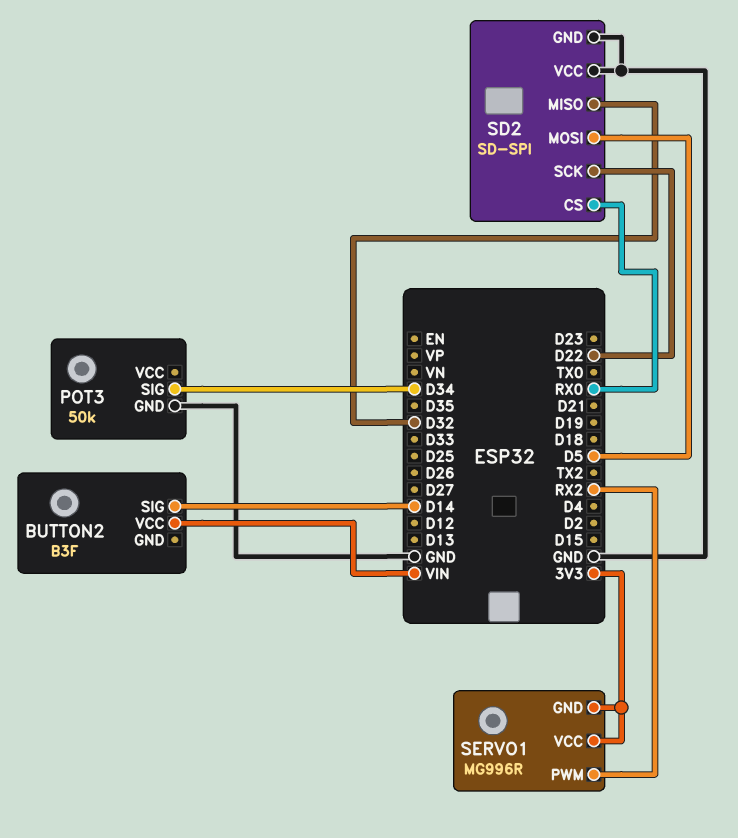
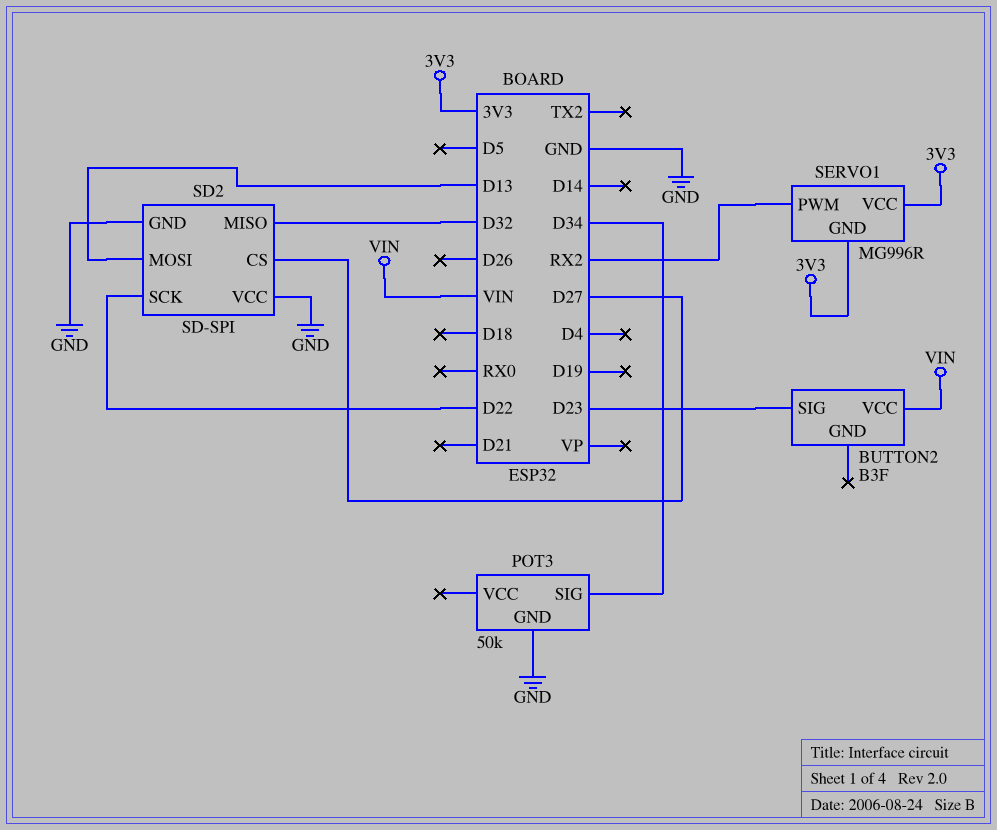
BUTTON2 pin SIG: D14 -> D23
SD2 pin CS: RX0 -> D27
SD2 pin MOSI: D5 -> D13

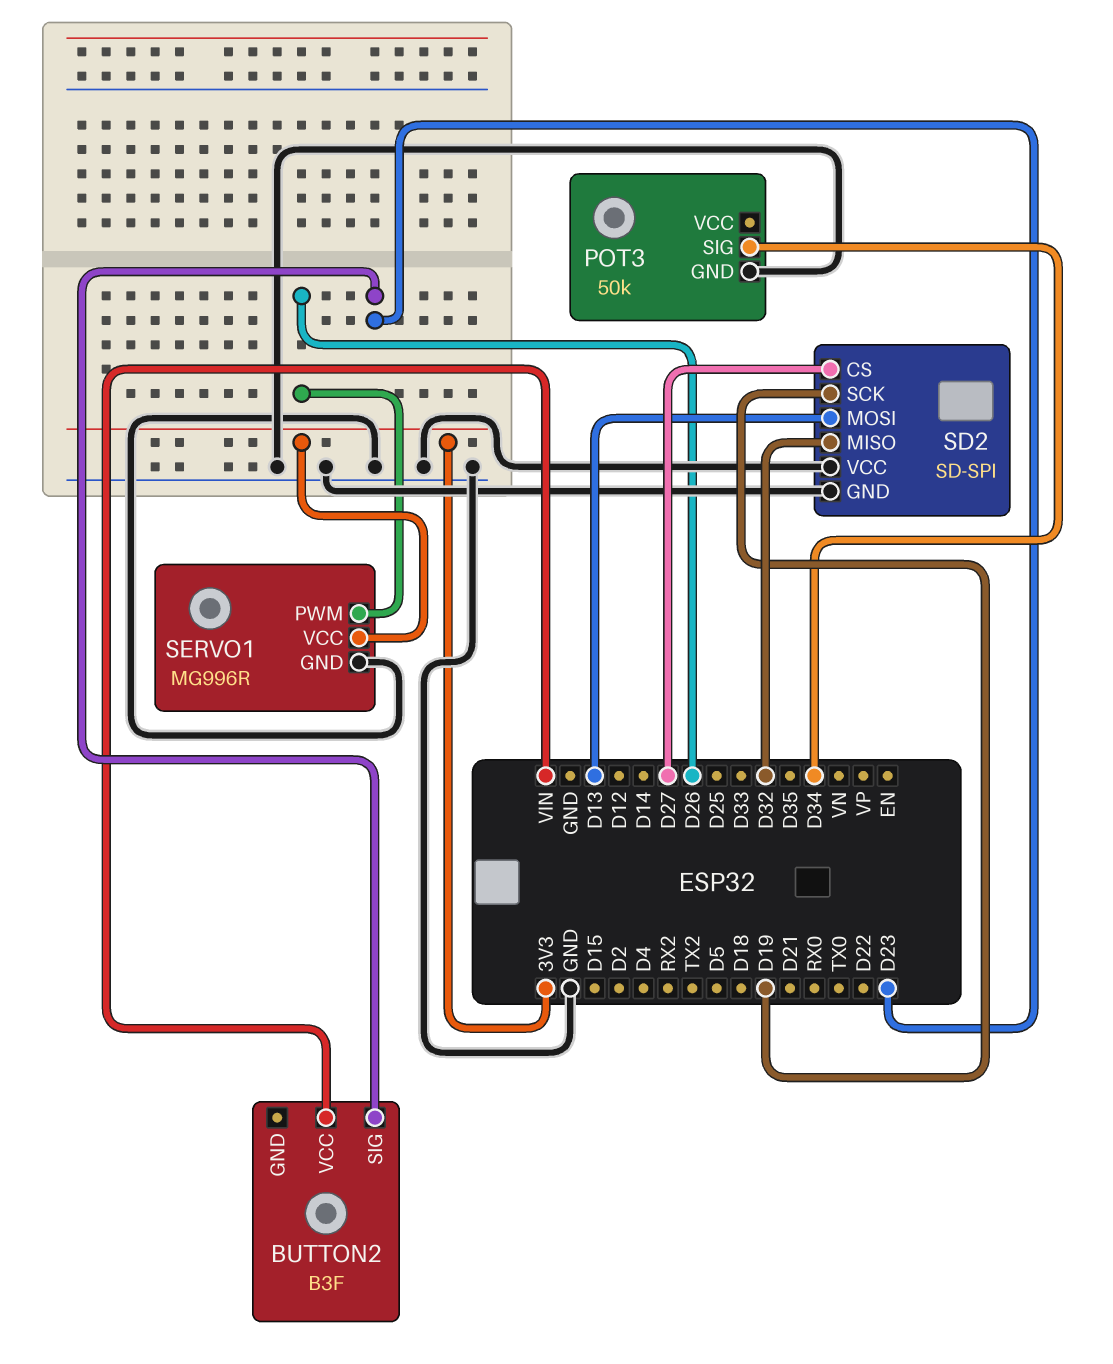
SD2 pin SCK: D22 -> D19
SERVO1 pin GND: 3V3 -> GND
SERVO1 pin PWM: RX2 -> D26

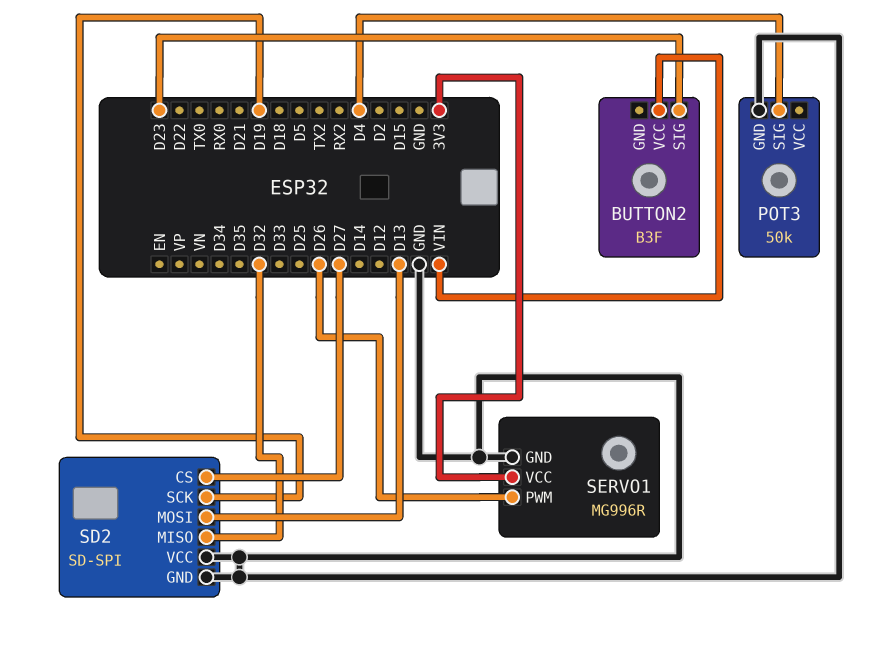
POT3 pin SIG: D34 -> D4

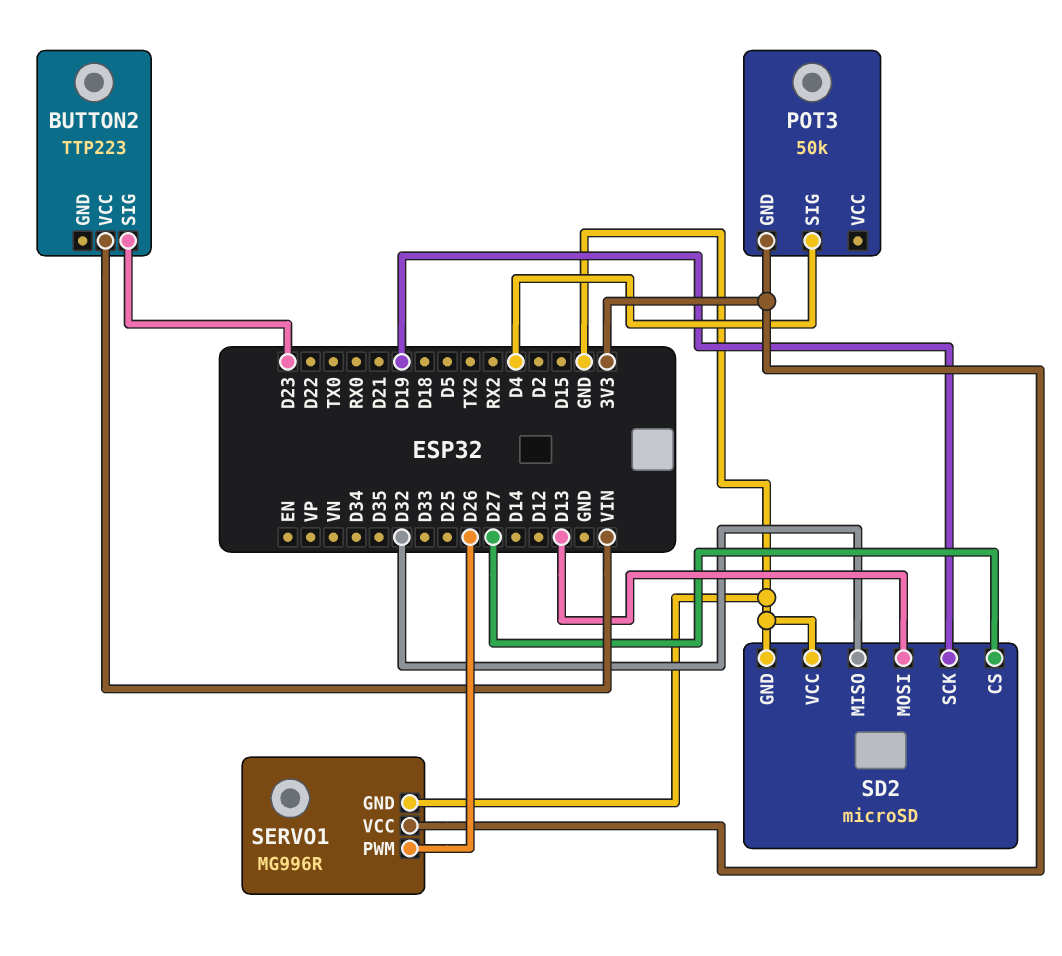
BUTTON2: B3F -> TTP223
POT3 pin GND: GND -> 3V3
SD2: SD-SPI -> microSD

